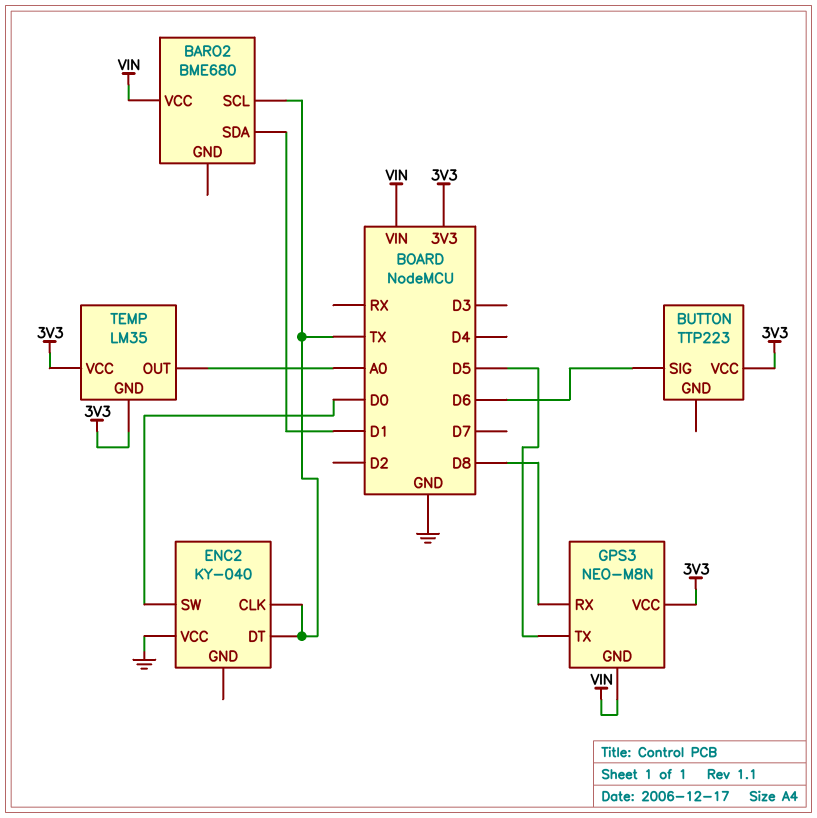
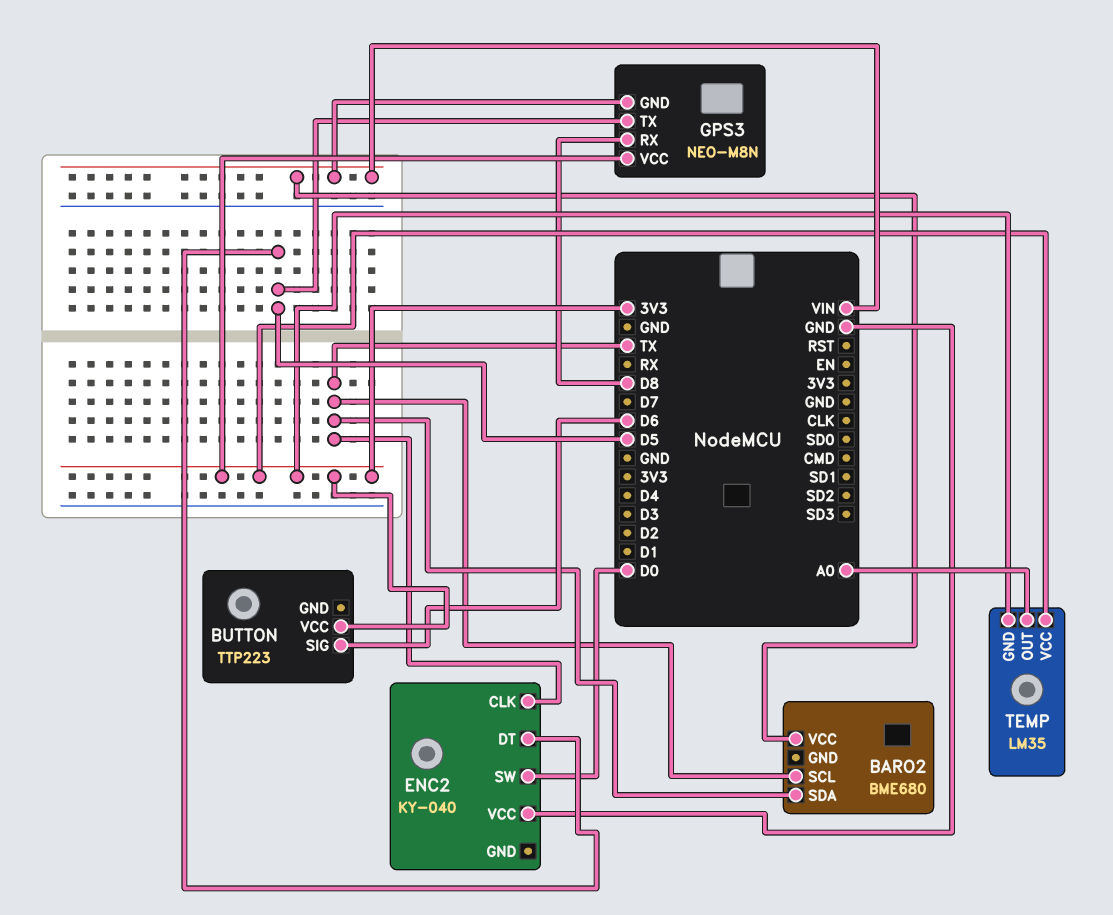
BARO2 pin SDA: D1 -> TX
ENC2 pin DT: TX -> D5

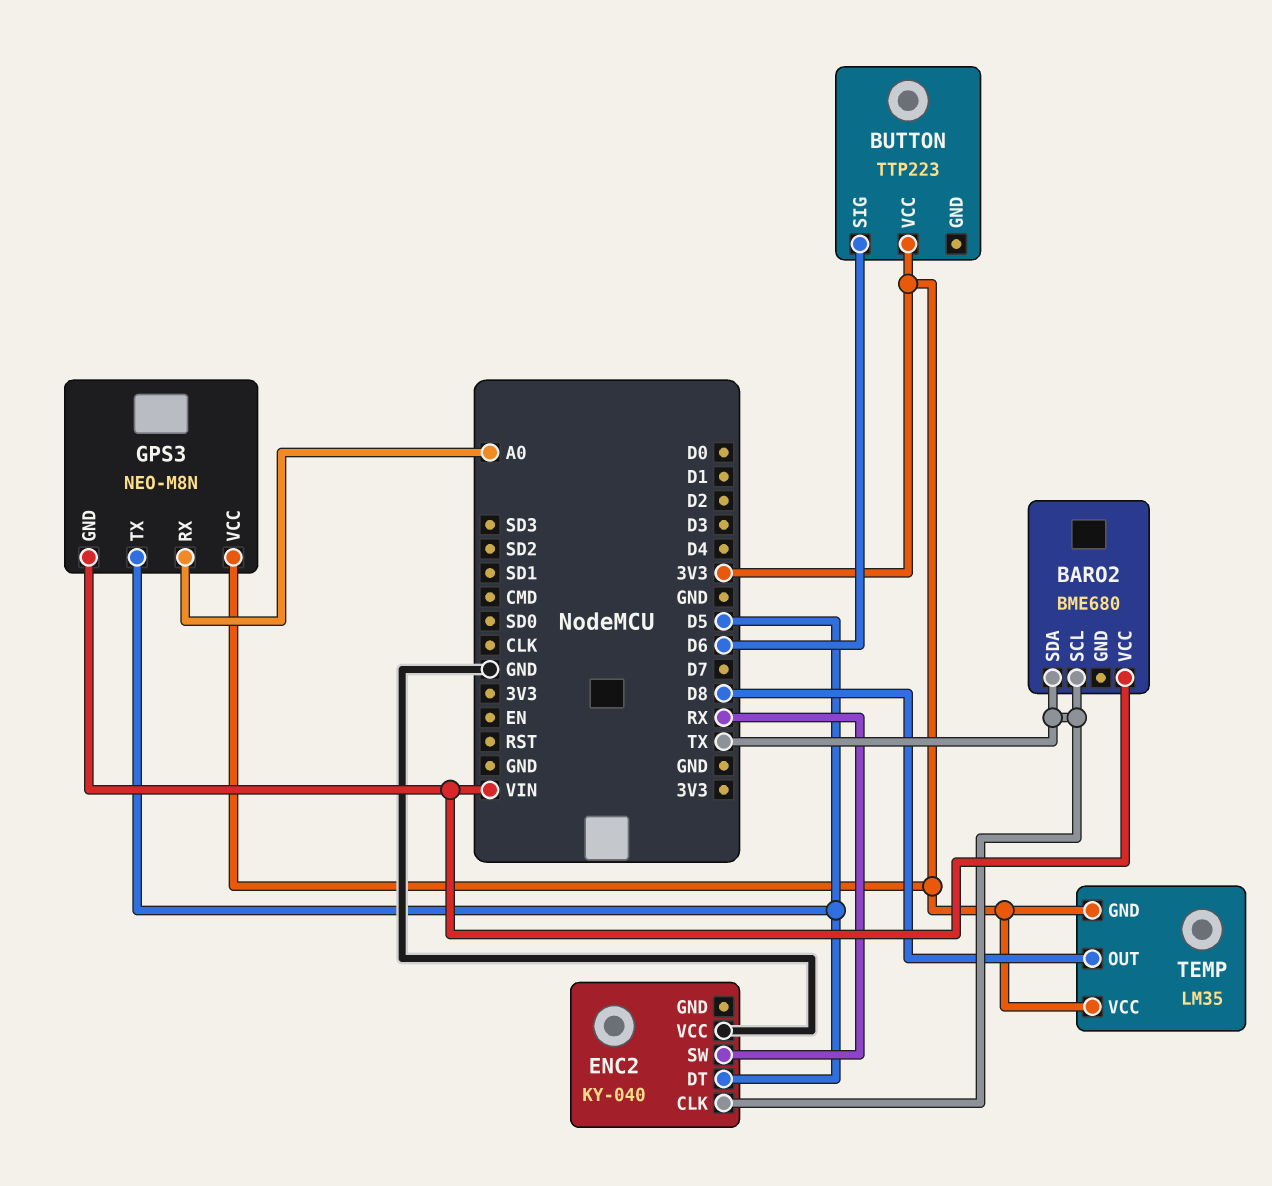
ENC2 pin SW: D0 -> RX
GPS3 pin RX: D8 -> A0
TEMP pin OUT: A0 -> D8

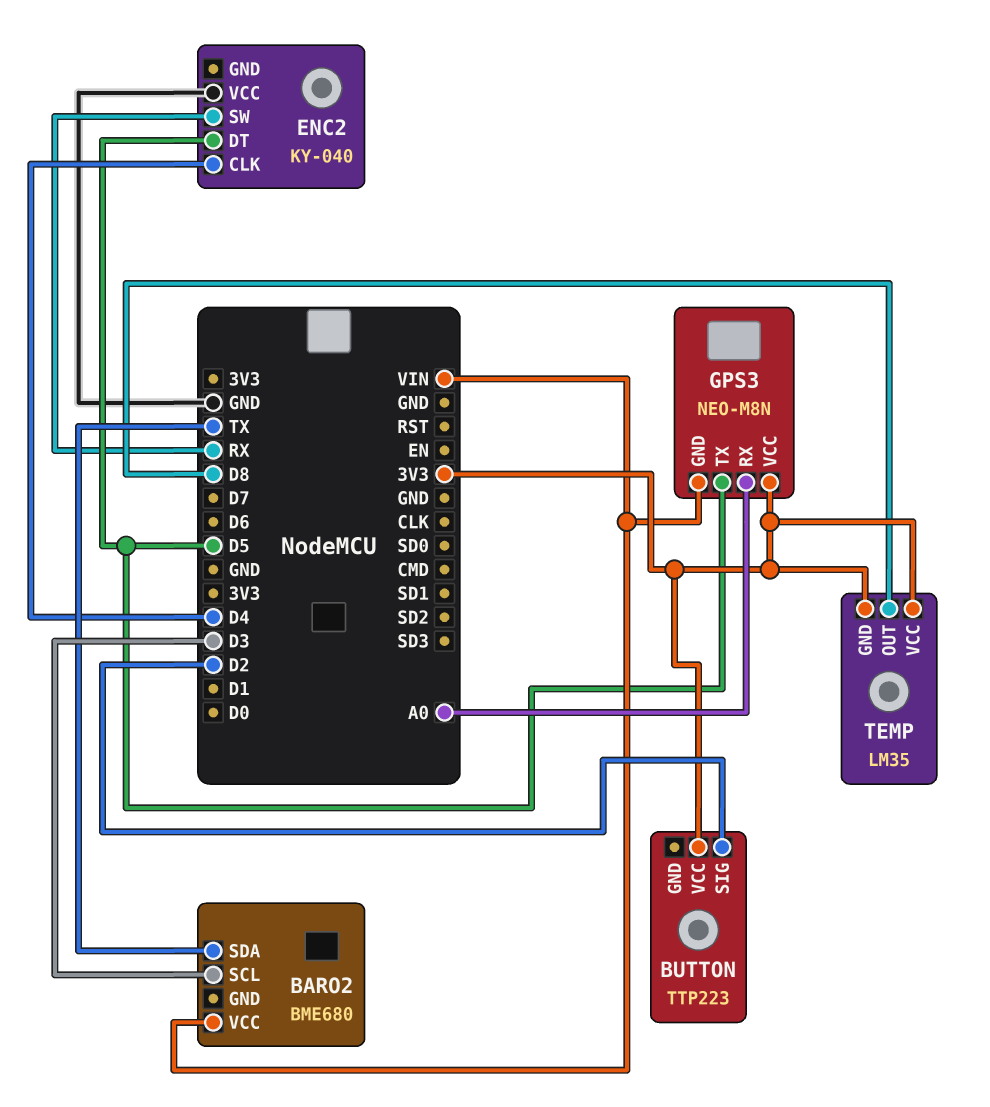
BARO2 pin SCL: TX -> D3
BUTTON pin SIG: D6 -> D2
ENC2 pin CLK: TX -> D4

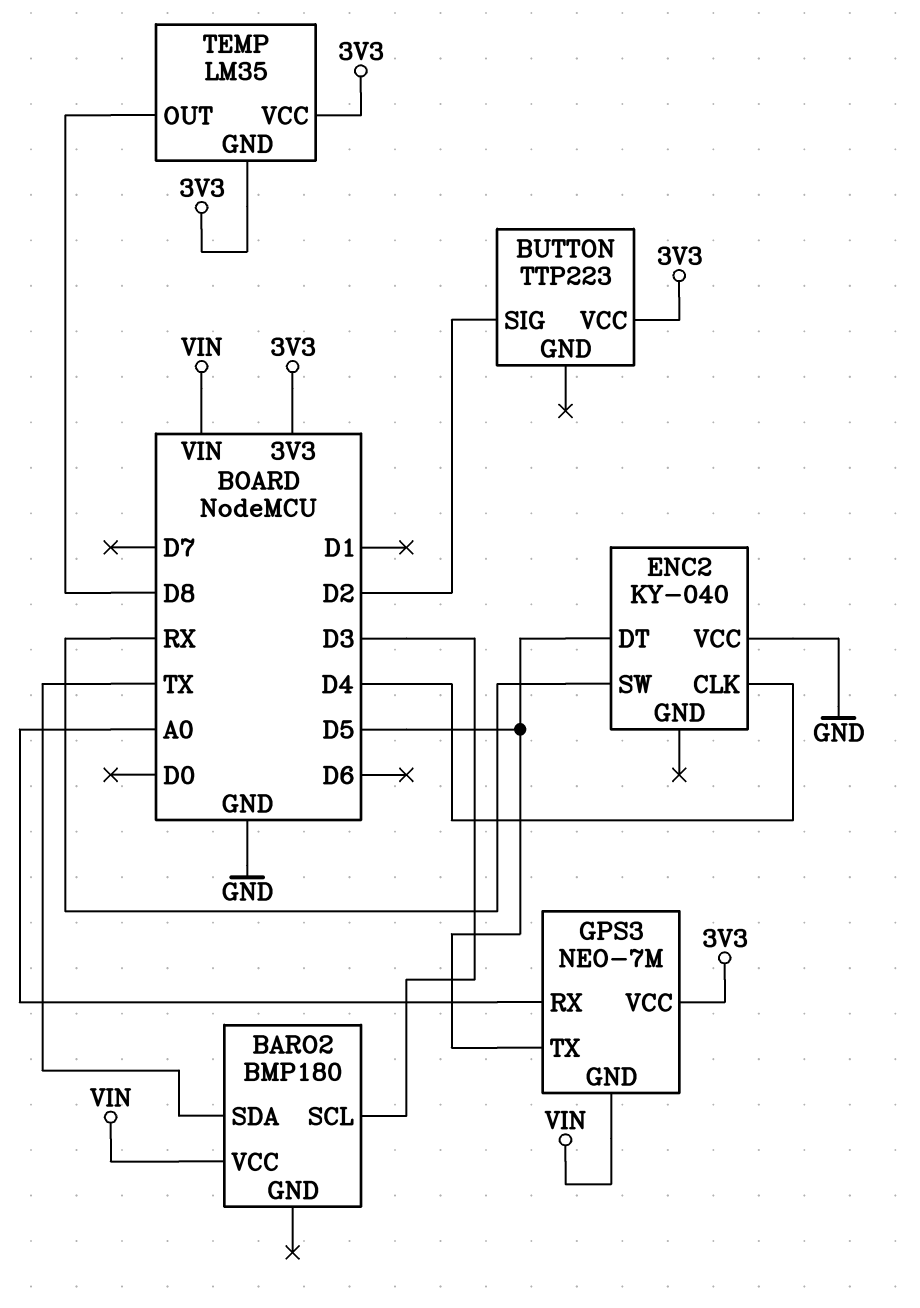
BARO2: BME680 -> BMP180
GPS3: NEO-M8N -> NEO-7M

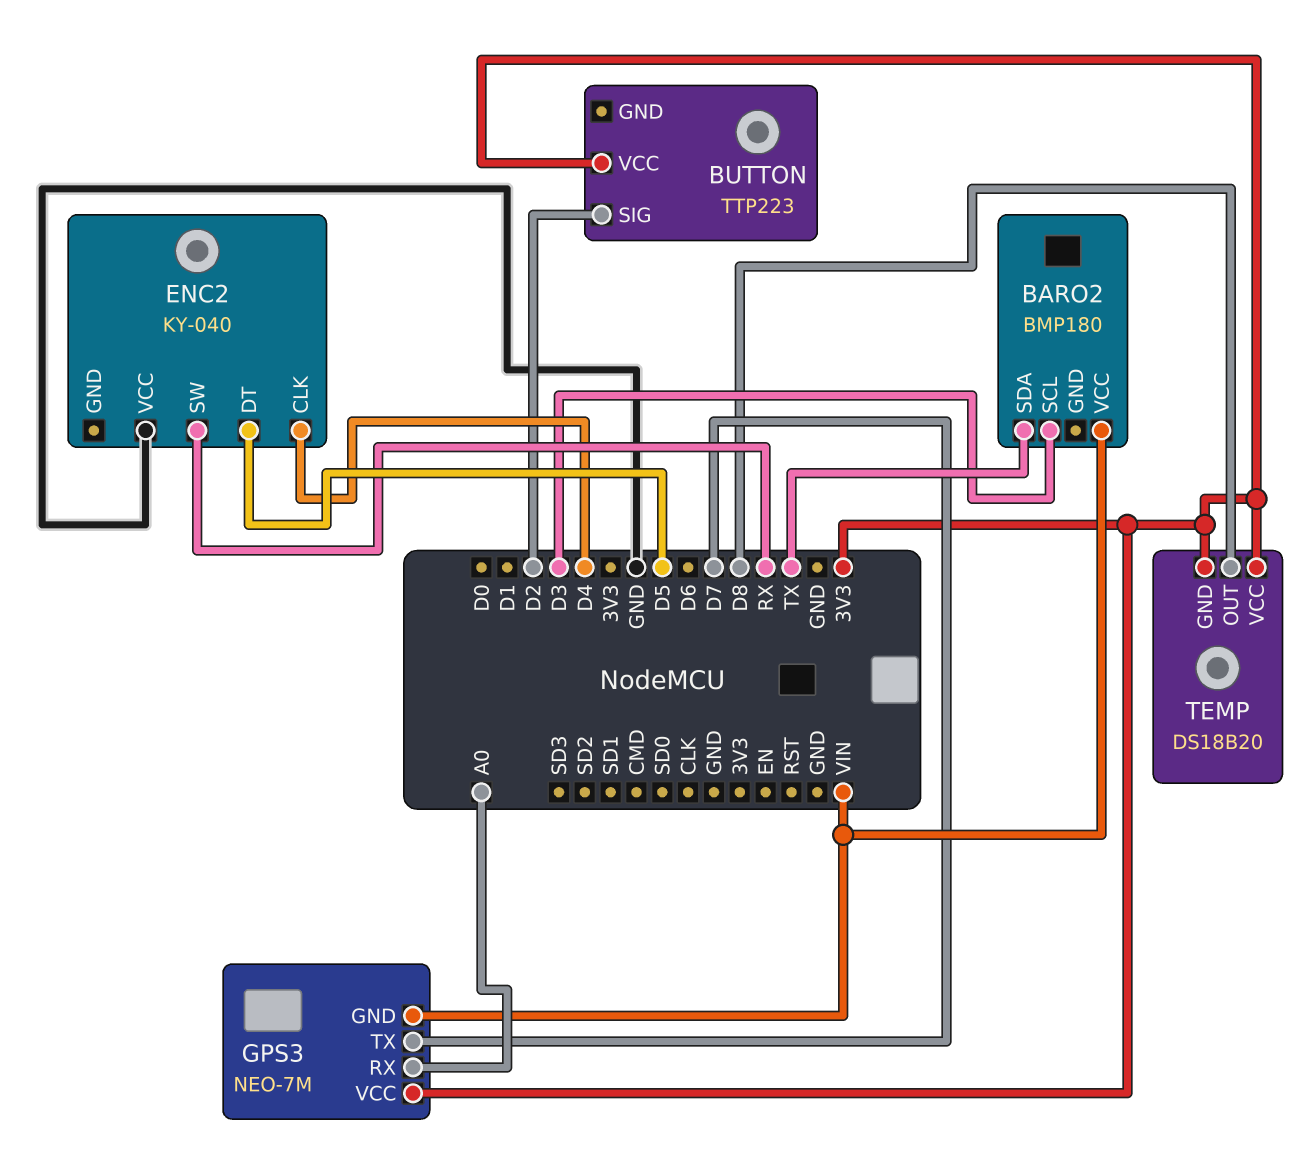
GPS3 pin TX: D5 -> D7
TEMP: LM35 -> DS18B20

